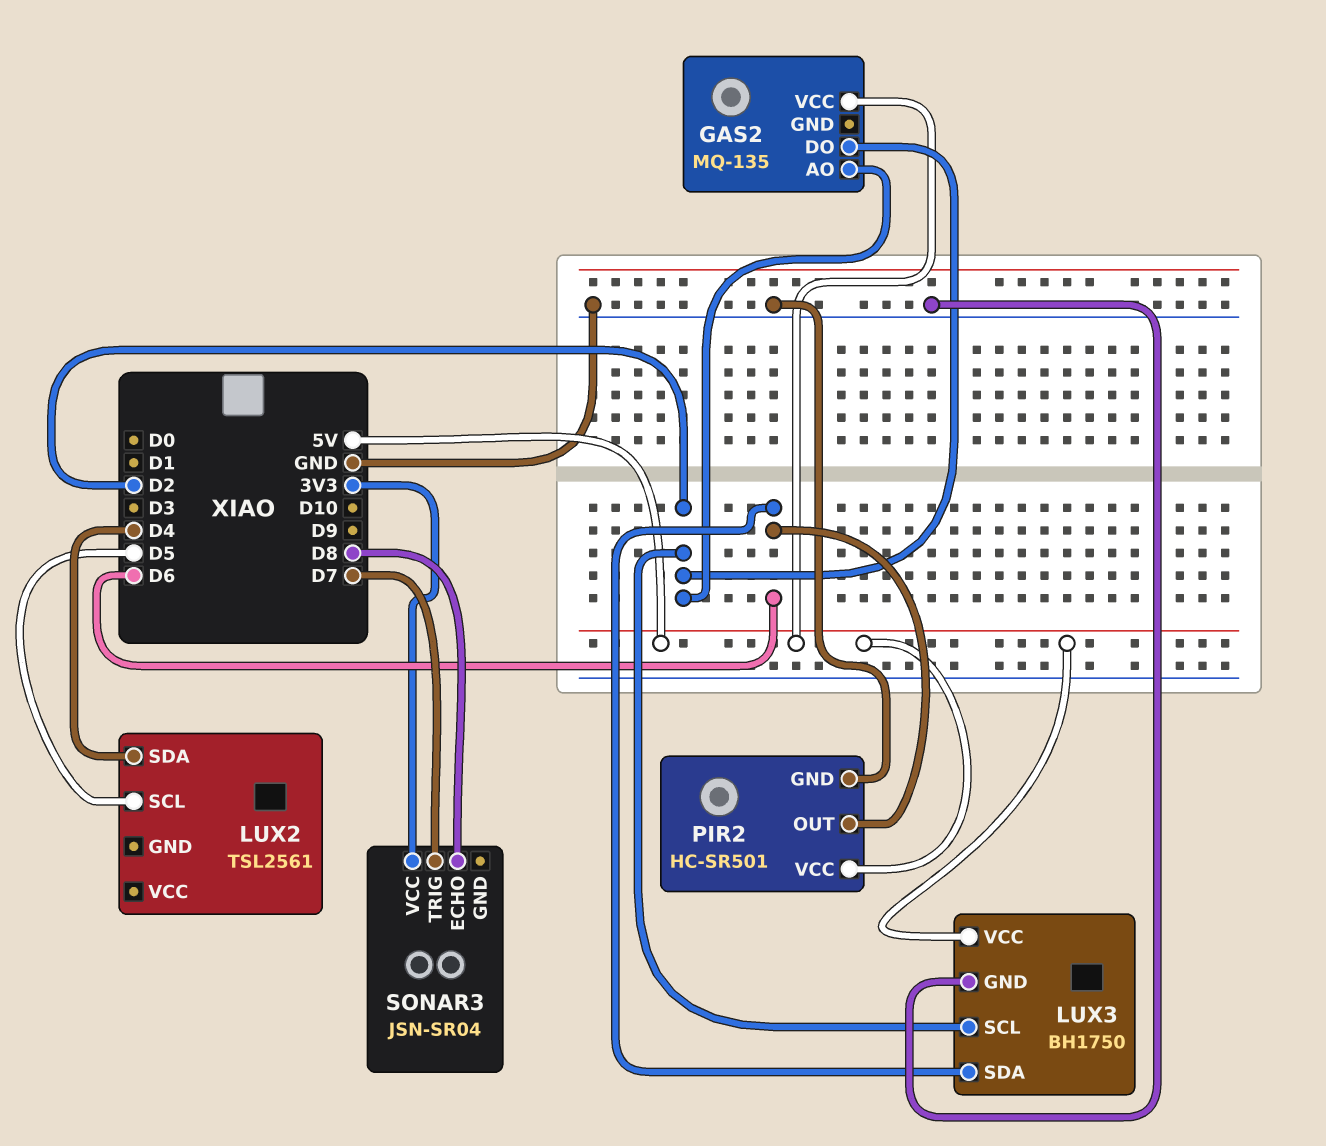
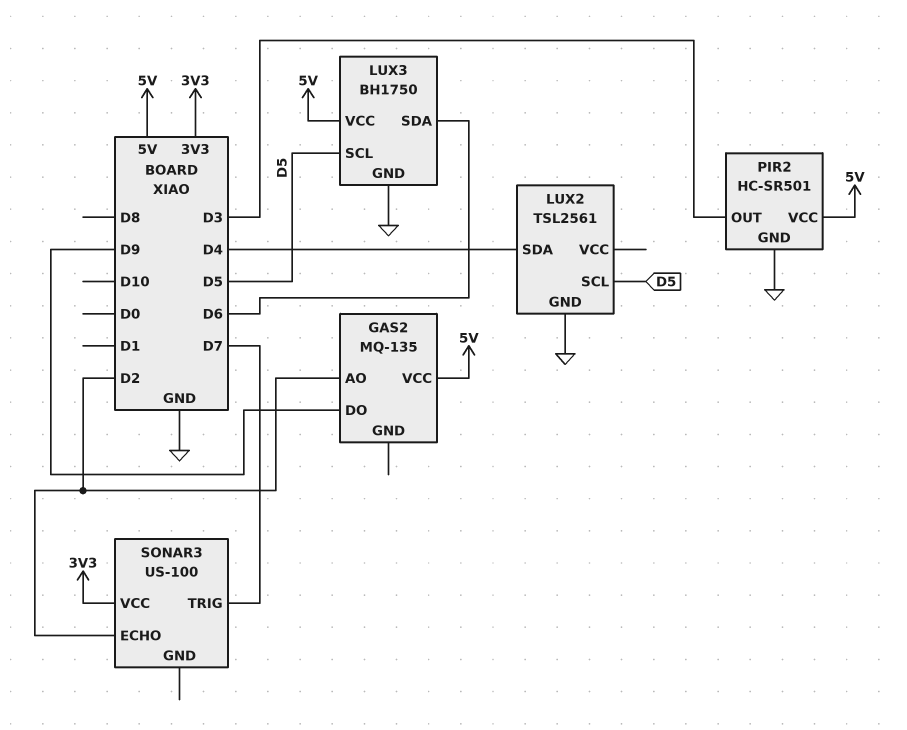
GAS2 pin DO: D2 -> D9
LUX2 pin GND: none -> GND
LUX3 pin SCL: D2 -> D5
PIR2 pin OUT: D6 -> D3
SONAR3: JSN-SR04 -> US-100
SONAR3 pin ECHO: D8 -> D2

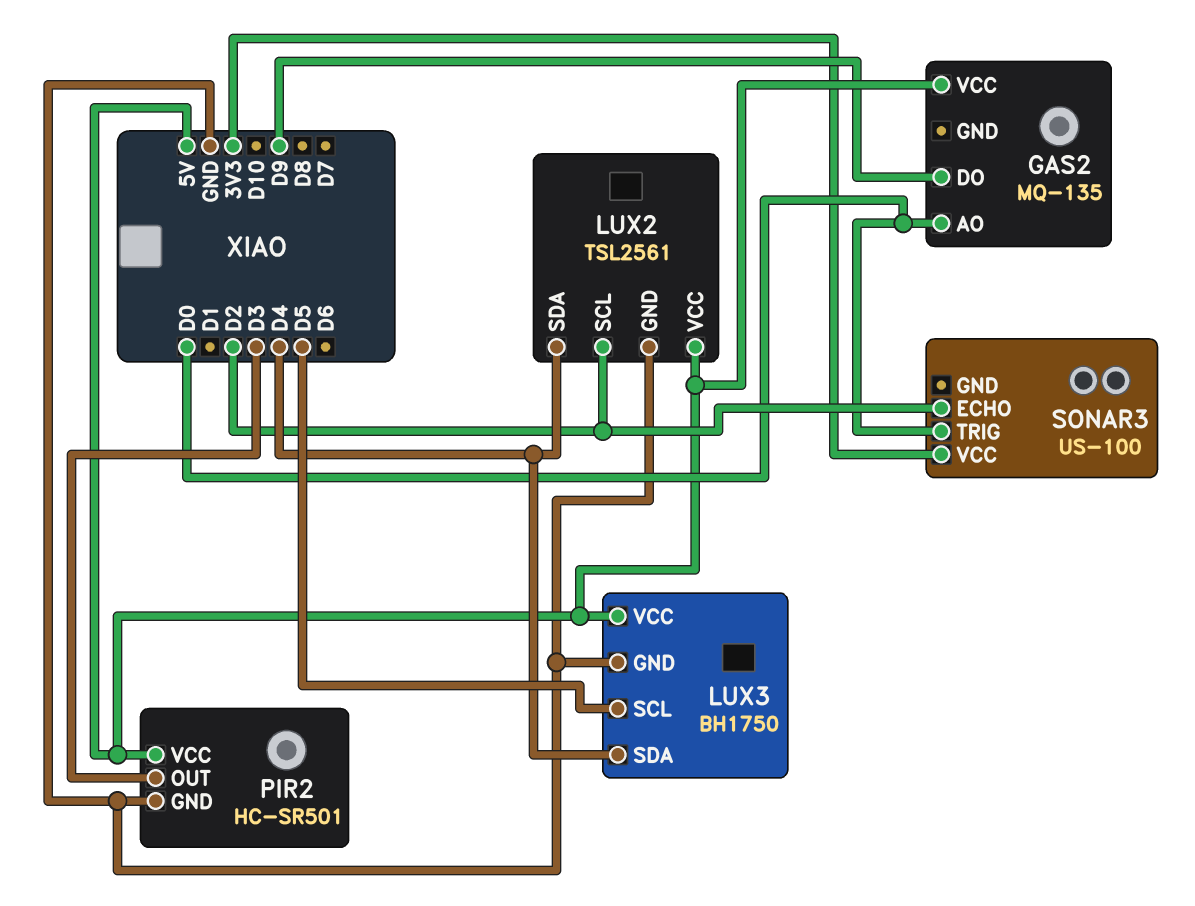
GAS2 pin AO: D2 -> D0
LUX2 pin SCL: D5 -> D2
LUX2 pin VCC: none -> 5V
LUX3 pin SDA: D6 -> D4
SONAR3 pin TRIG: D7 -> D0

